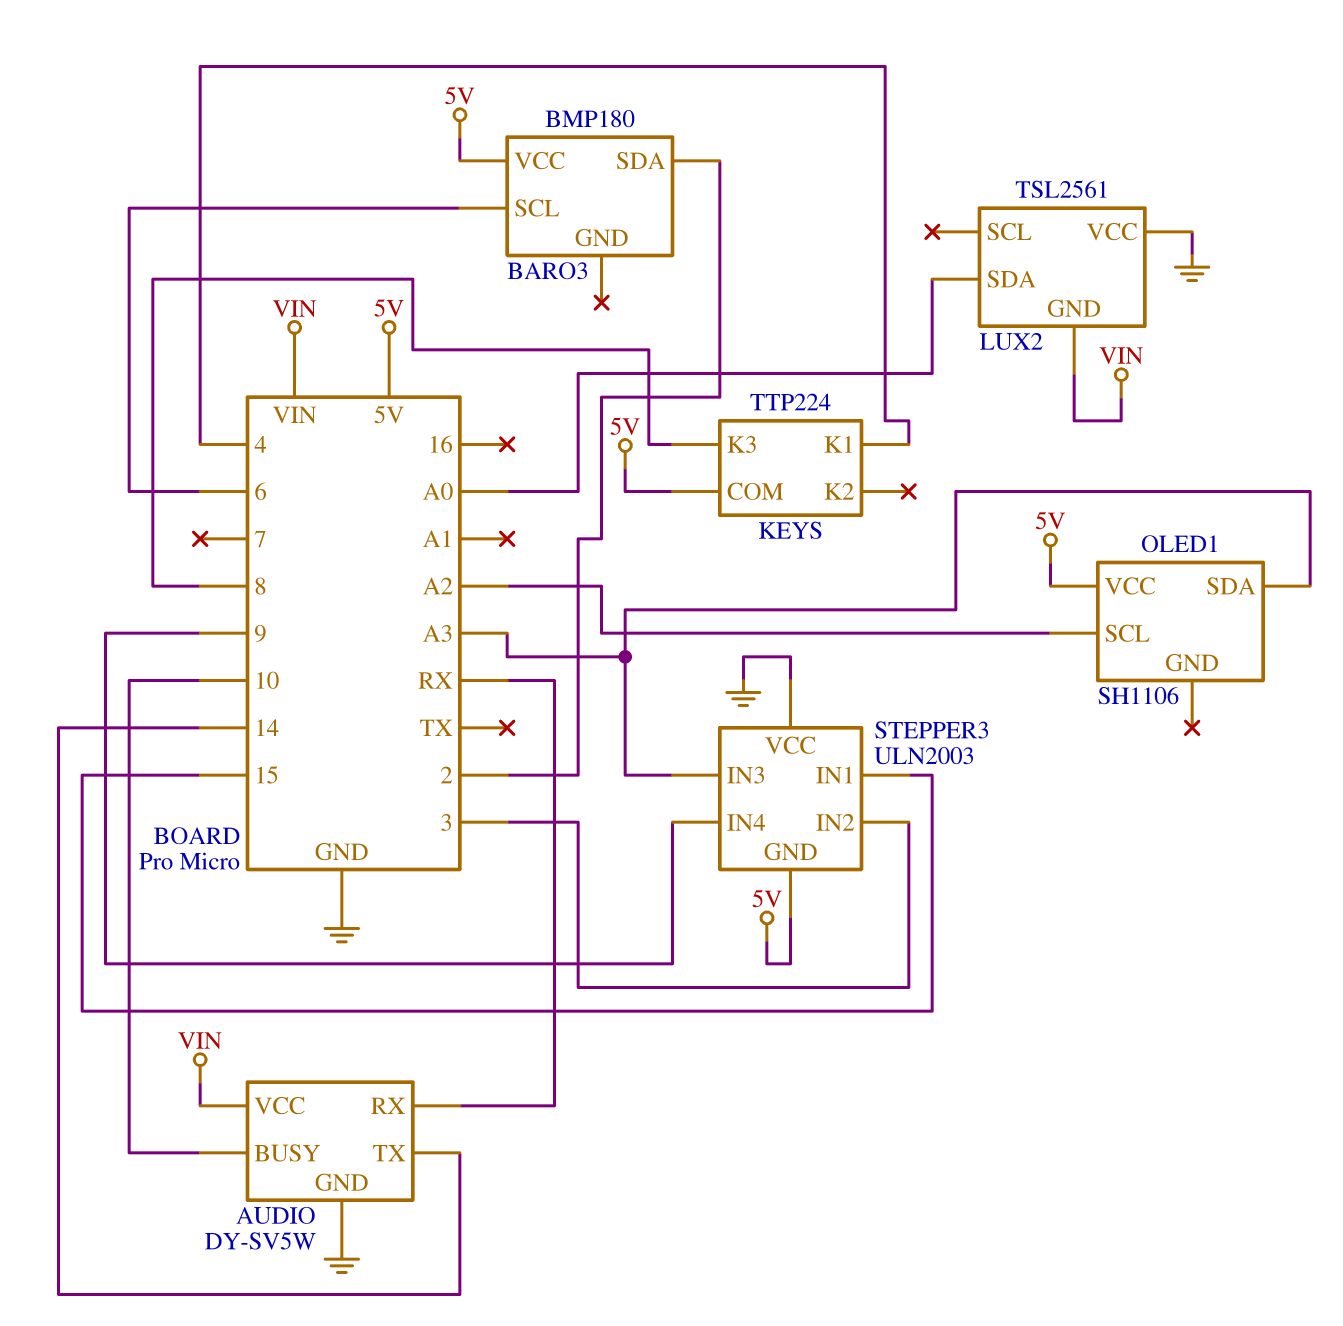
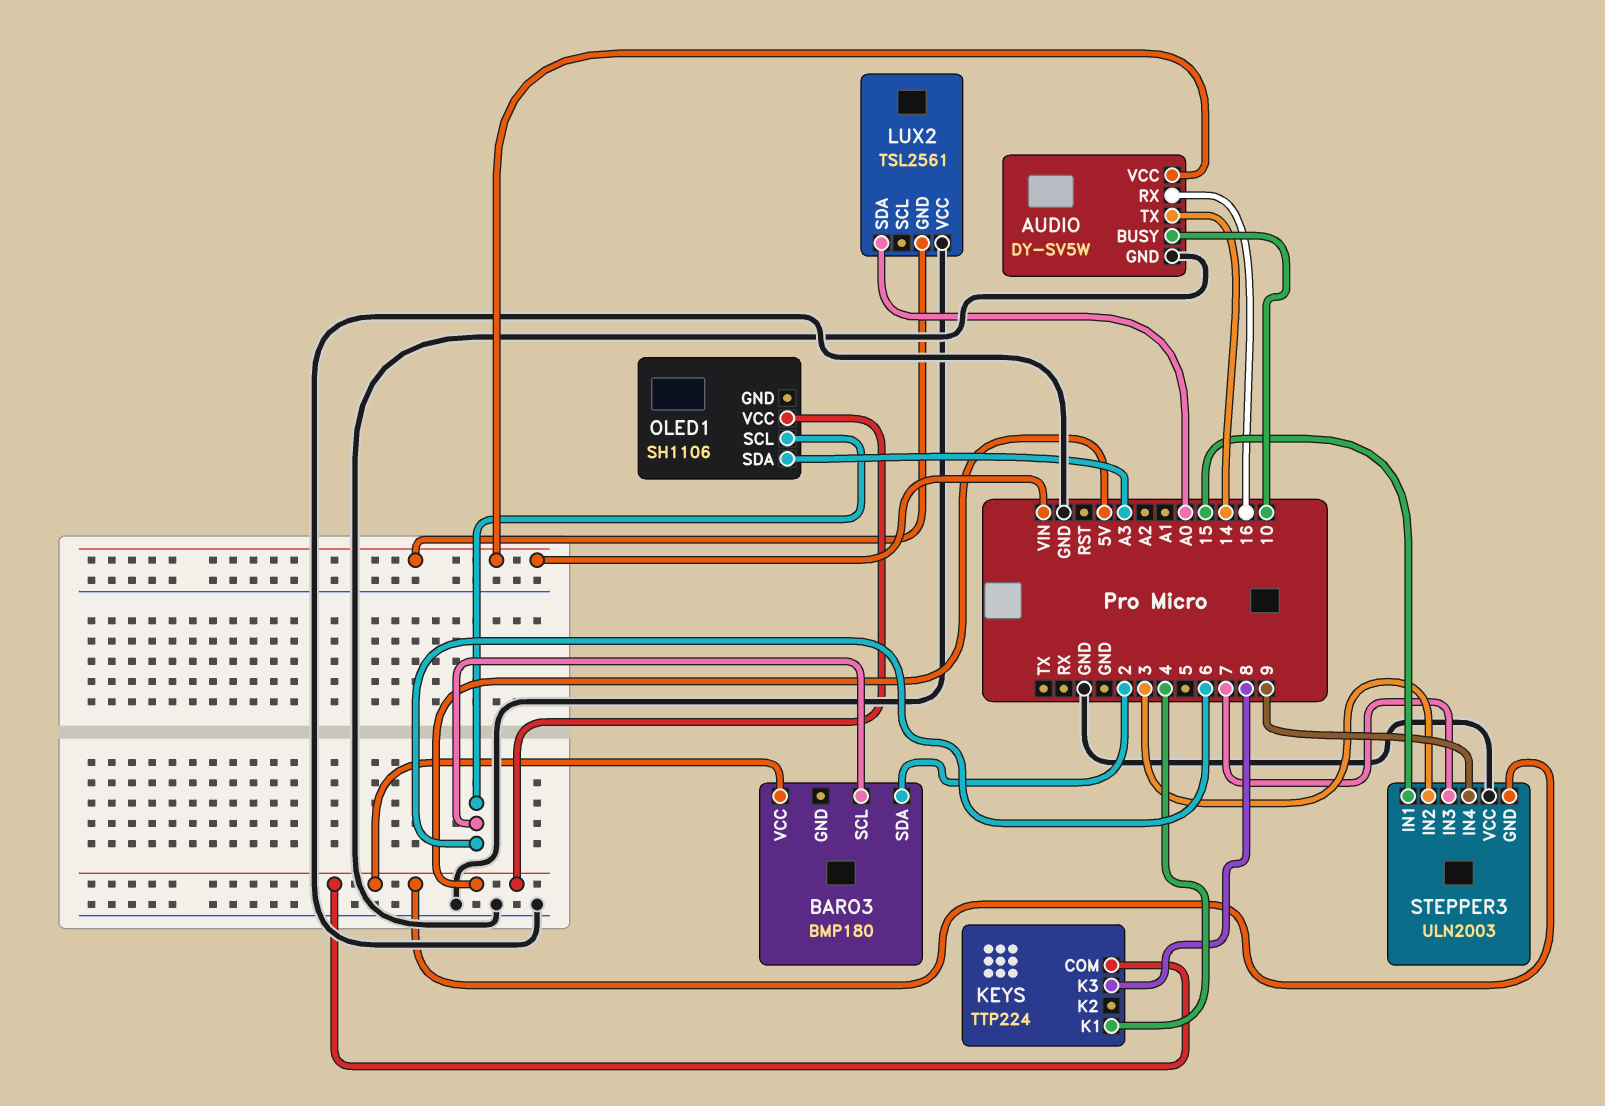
AUDIO pin RX: RX -> 16
OLED1 pin SCL: A2 -> 6
STEPPER3 pin IN3: A3 -> 7

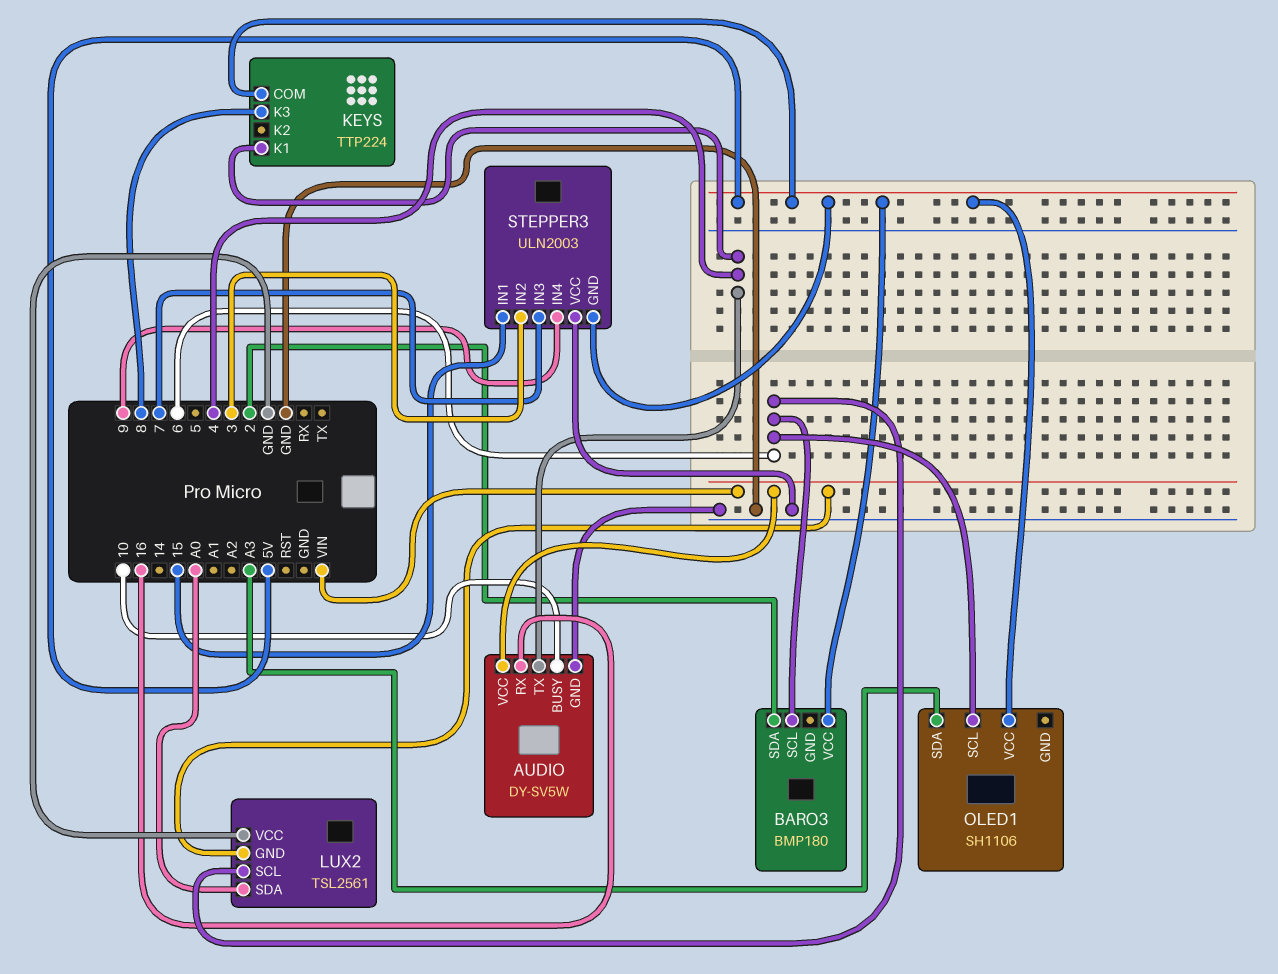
AUDIO pin TX: 14 -> 4
LUX2 pin SCL: none -> 6

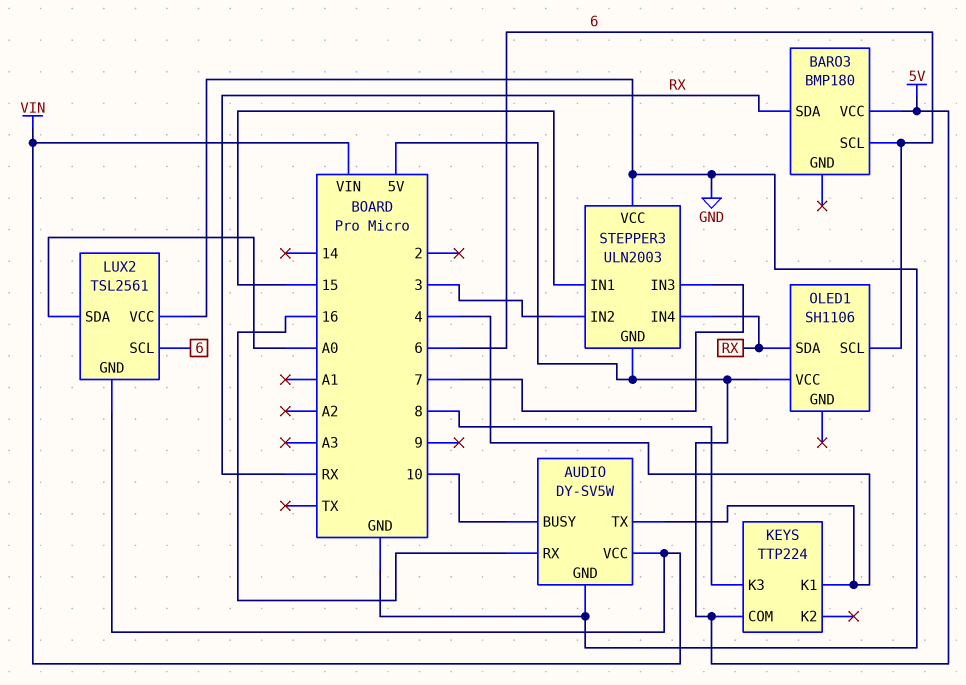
BARO3 pin SDA: 2 -> RX
OLED1 pin SDA: A3 -> RX
STEPPER3 pin IN4: 9 -> RX

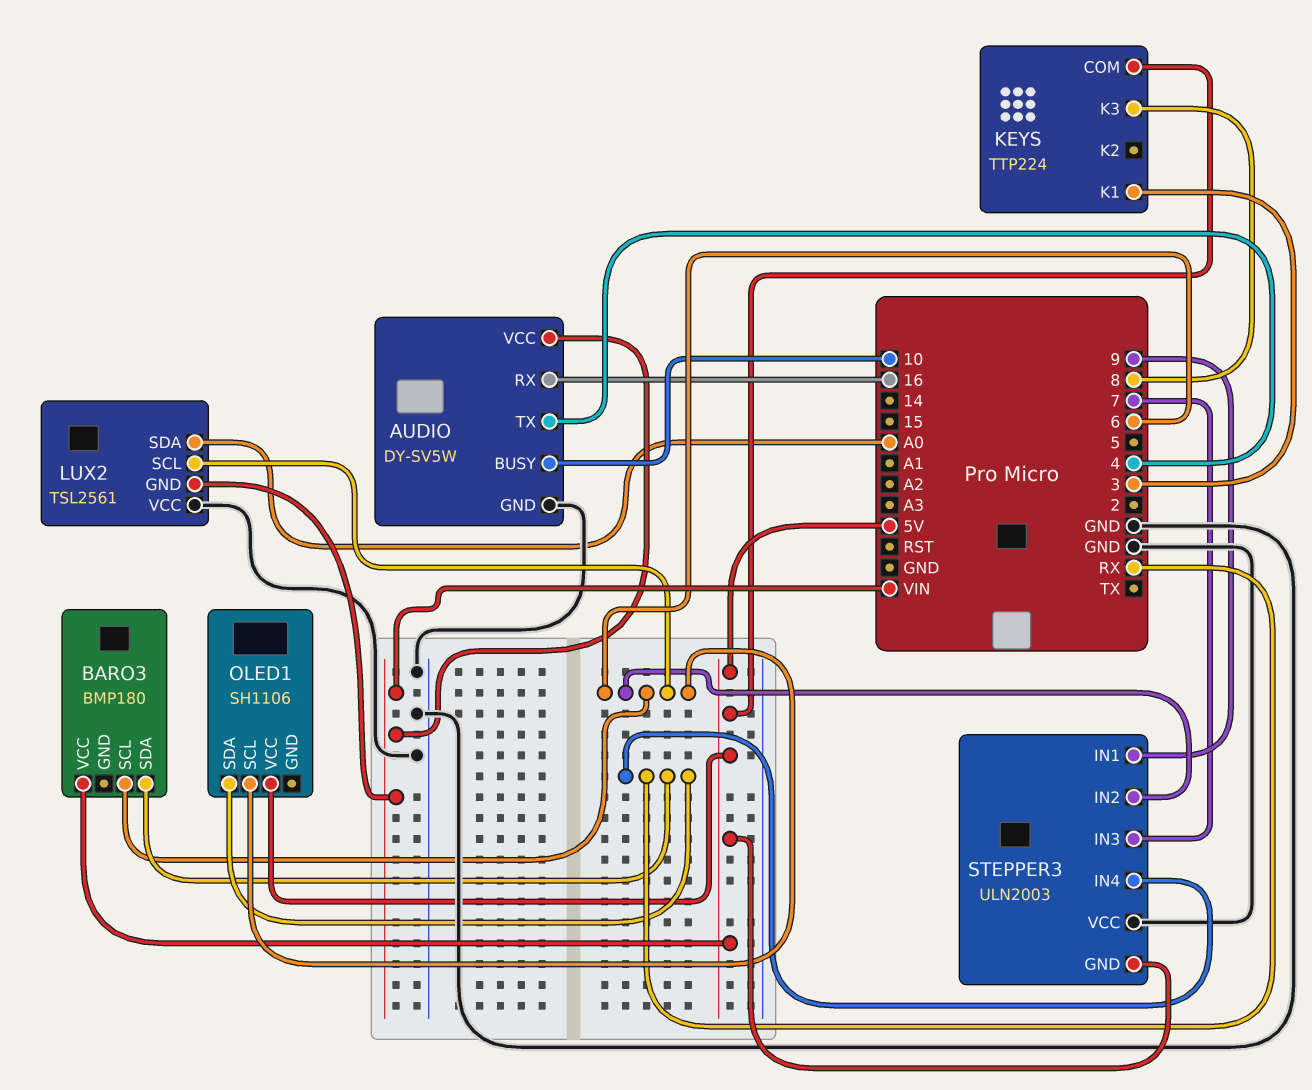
KEYS pin K1: 4 -> 3
STEPPER3 pin IN1: 15 -> 9
STEPPER3 pin IN2: 3 -> 6

